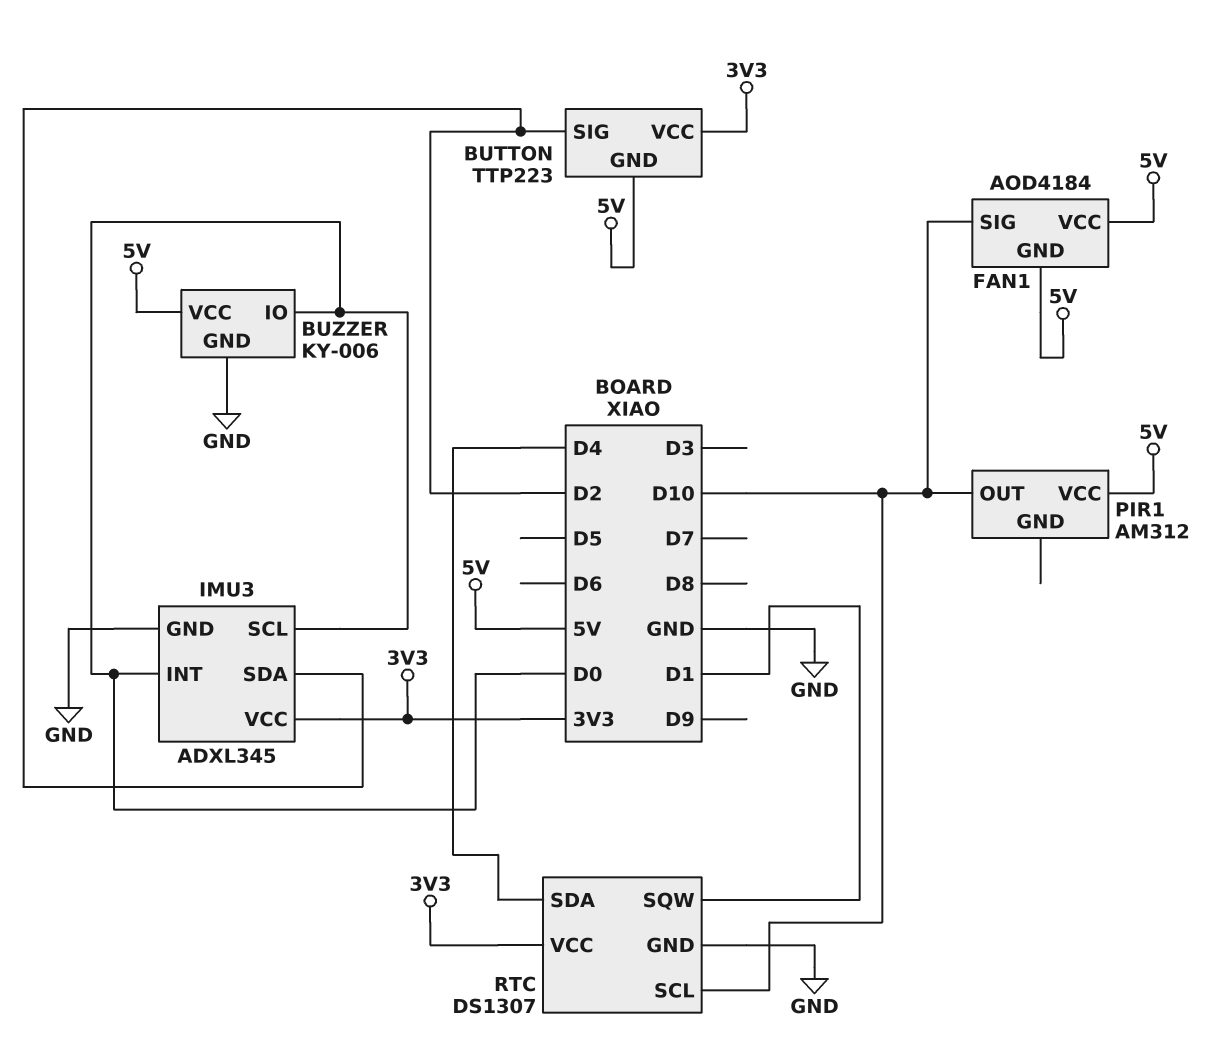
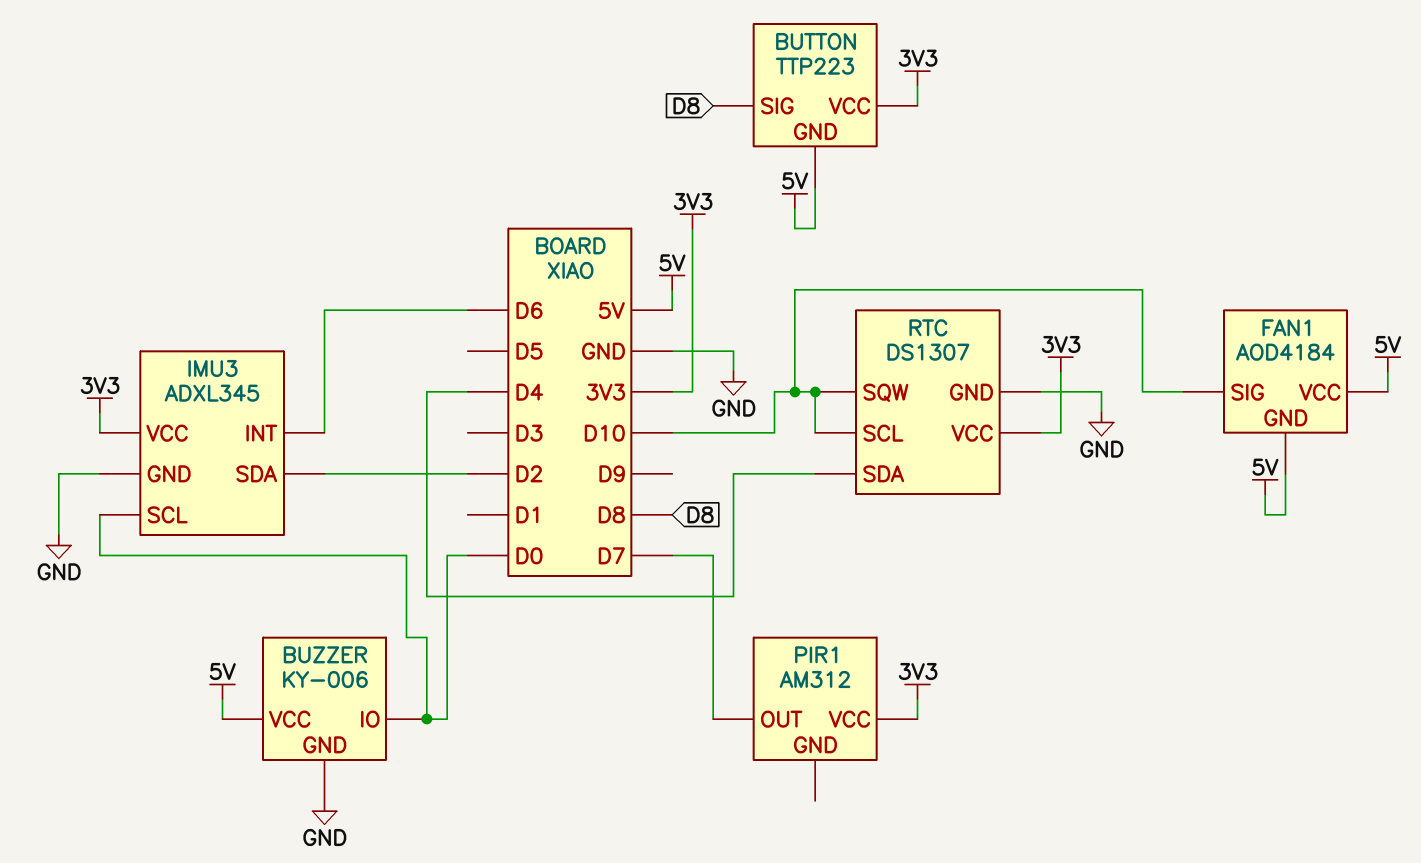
BUTTON pin SIG: D2 -> D8
IMU3 pin INT: D0 -> D6
PIR1 pin OUT: D10 -> D7
PIR1 pin VCC: 5V -> 3V3
RTC pin SQW: D1 -> D10

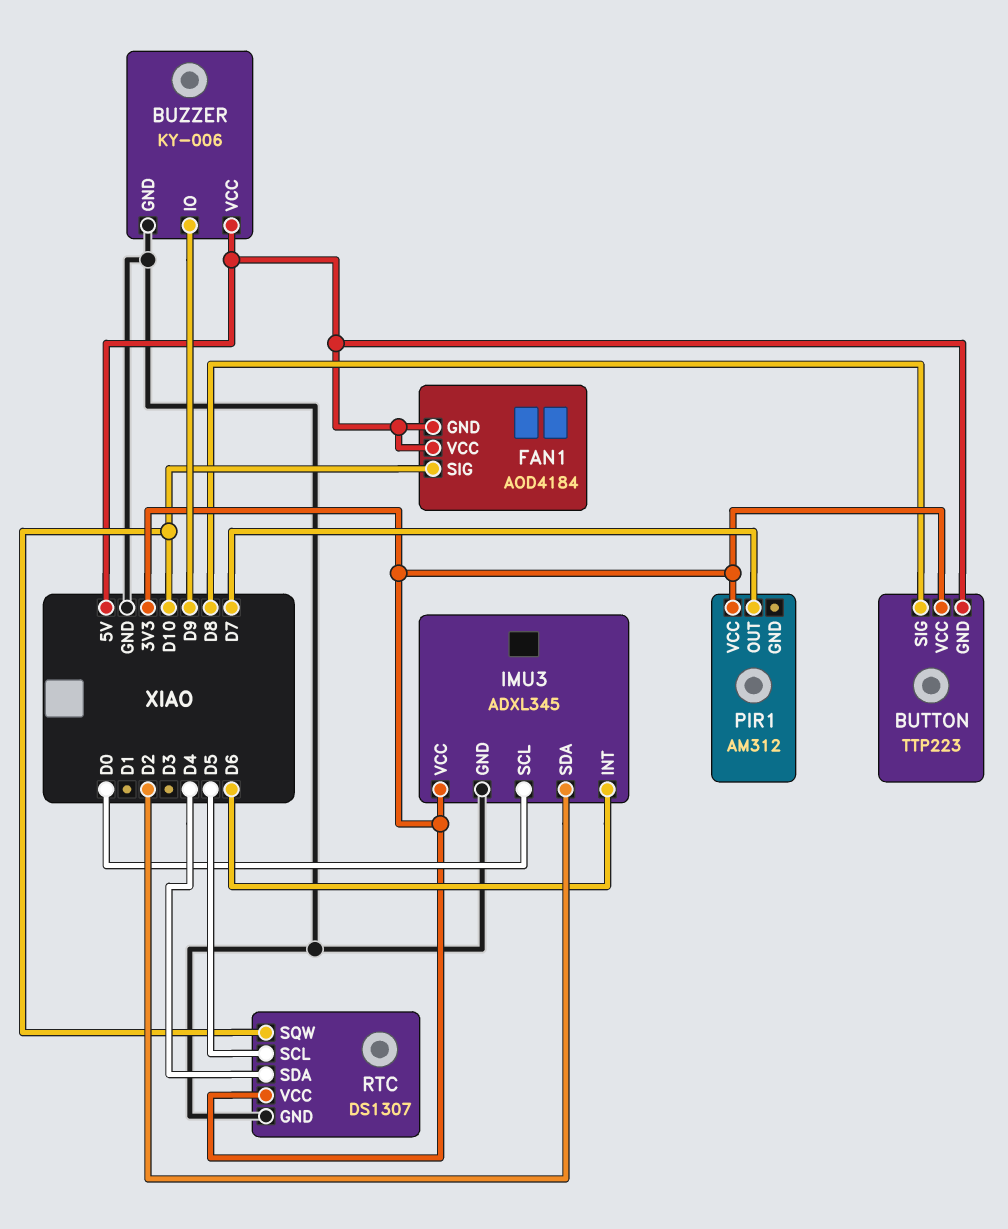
BUZZER pin IO: D0 -> D9
RTC pin SCL: D10 -> D5

